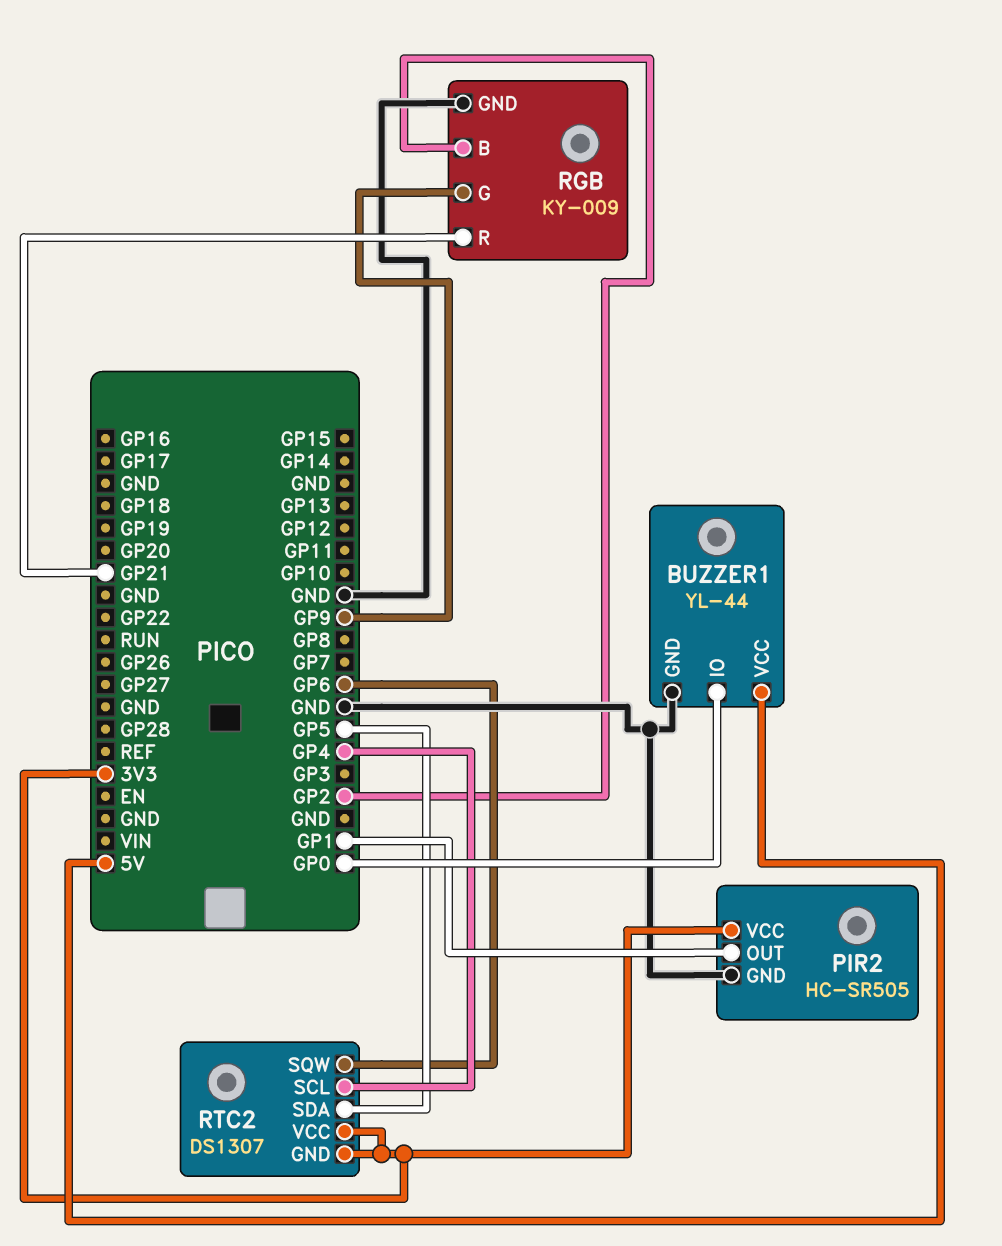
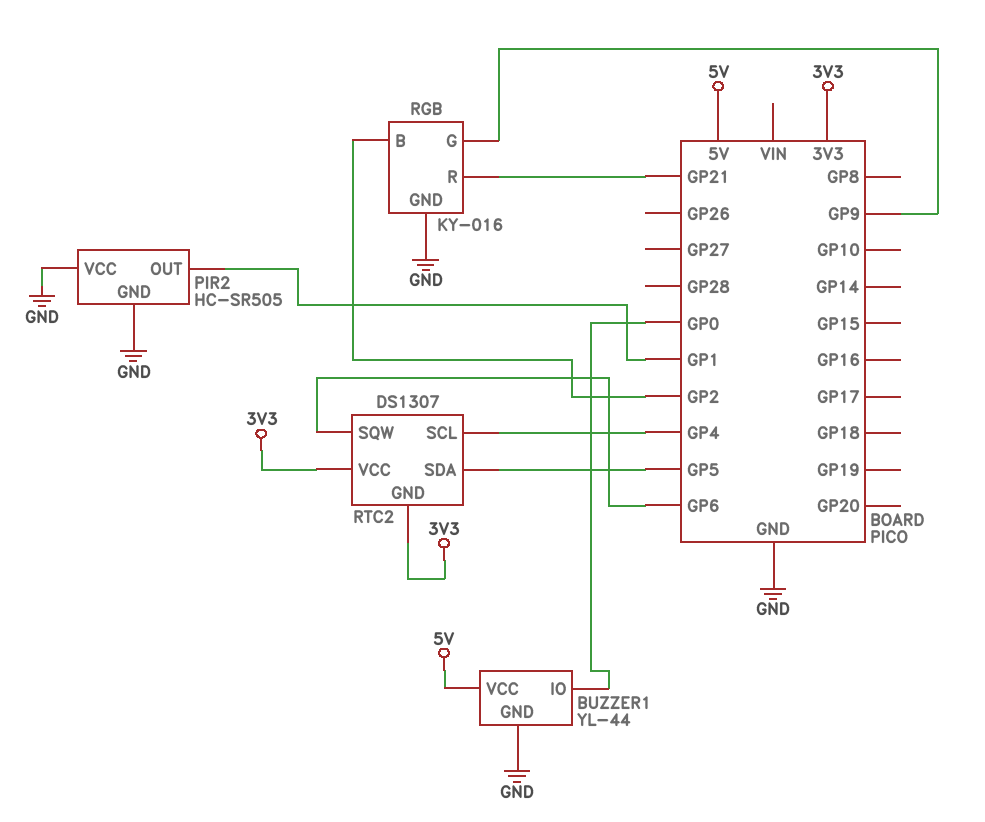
PIR2 pin VCC: 3V3 -> GND
RGB: KY-009 -> KY-016

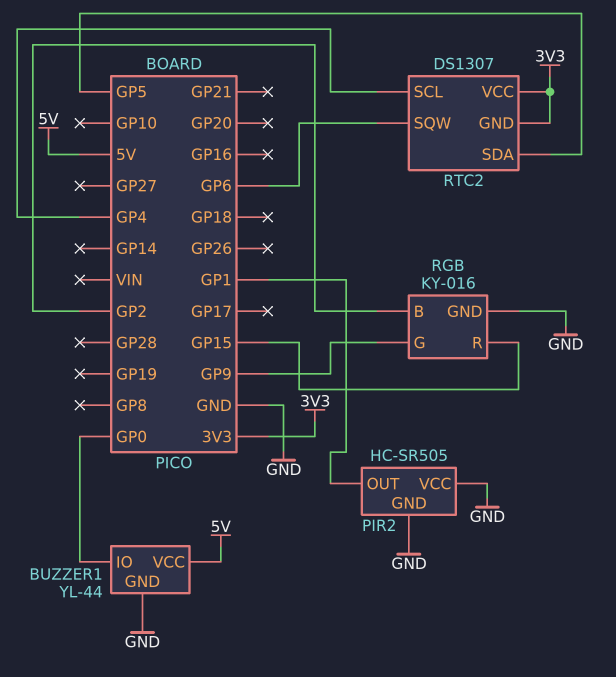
RGB pin R: GP21 -> GP15

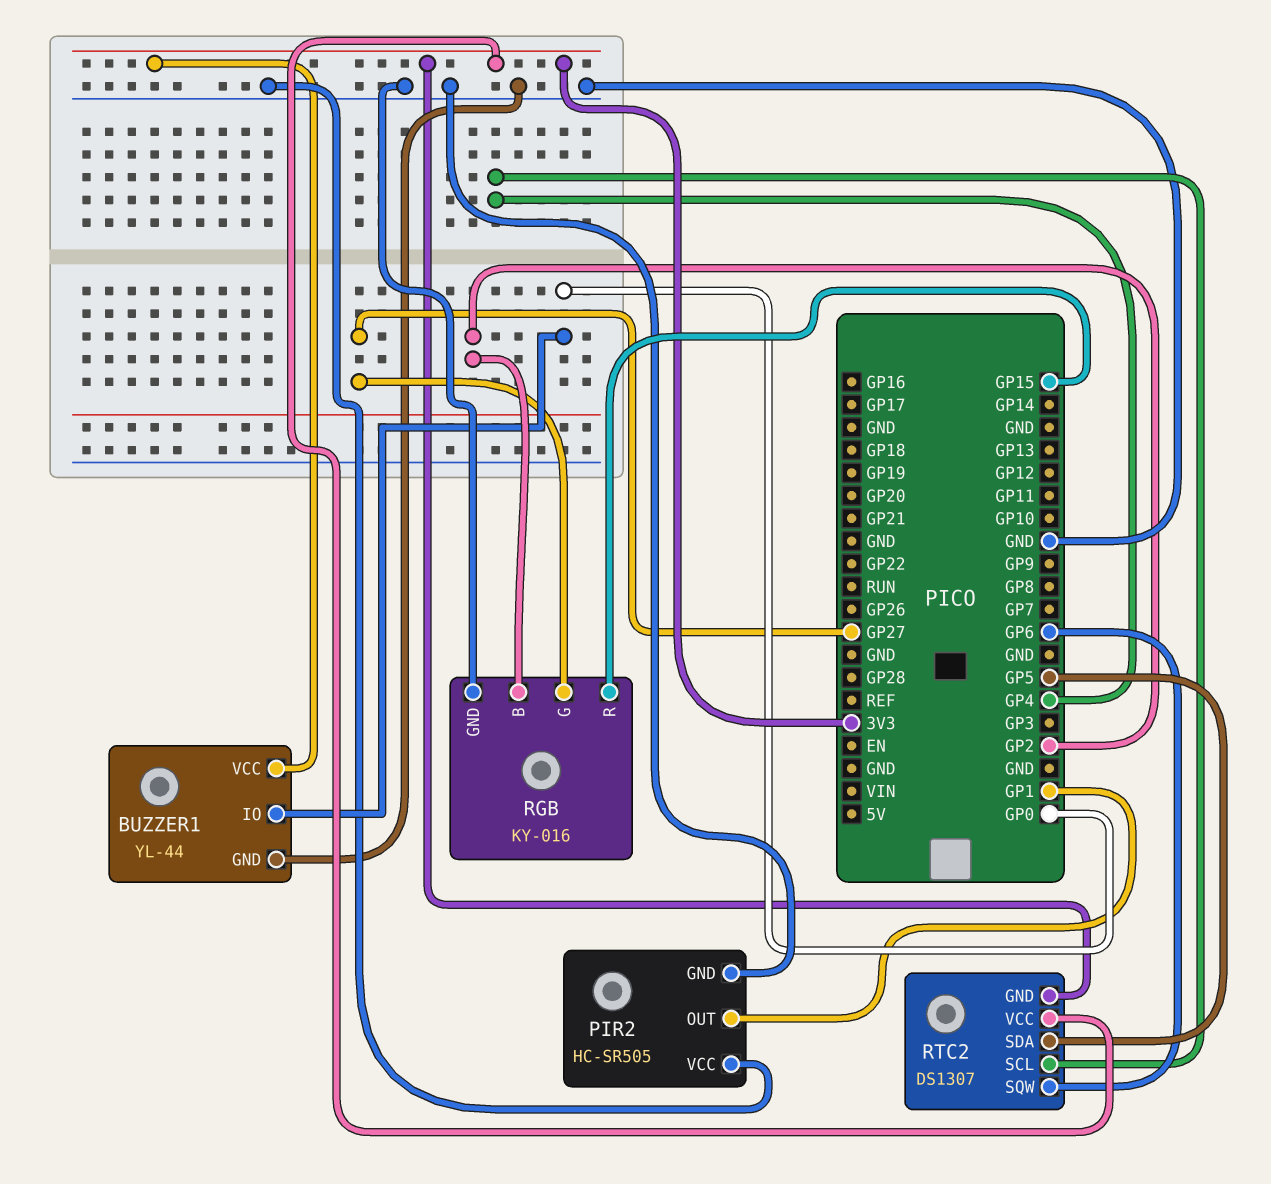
BUZZER1 pin VCC: 5V -> 3V3
RGB pin G: GP9 -> GP27

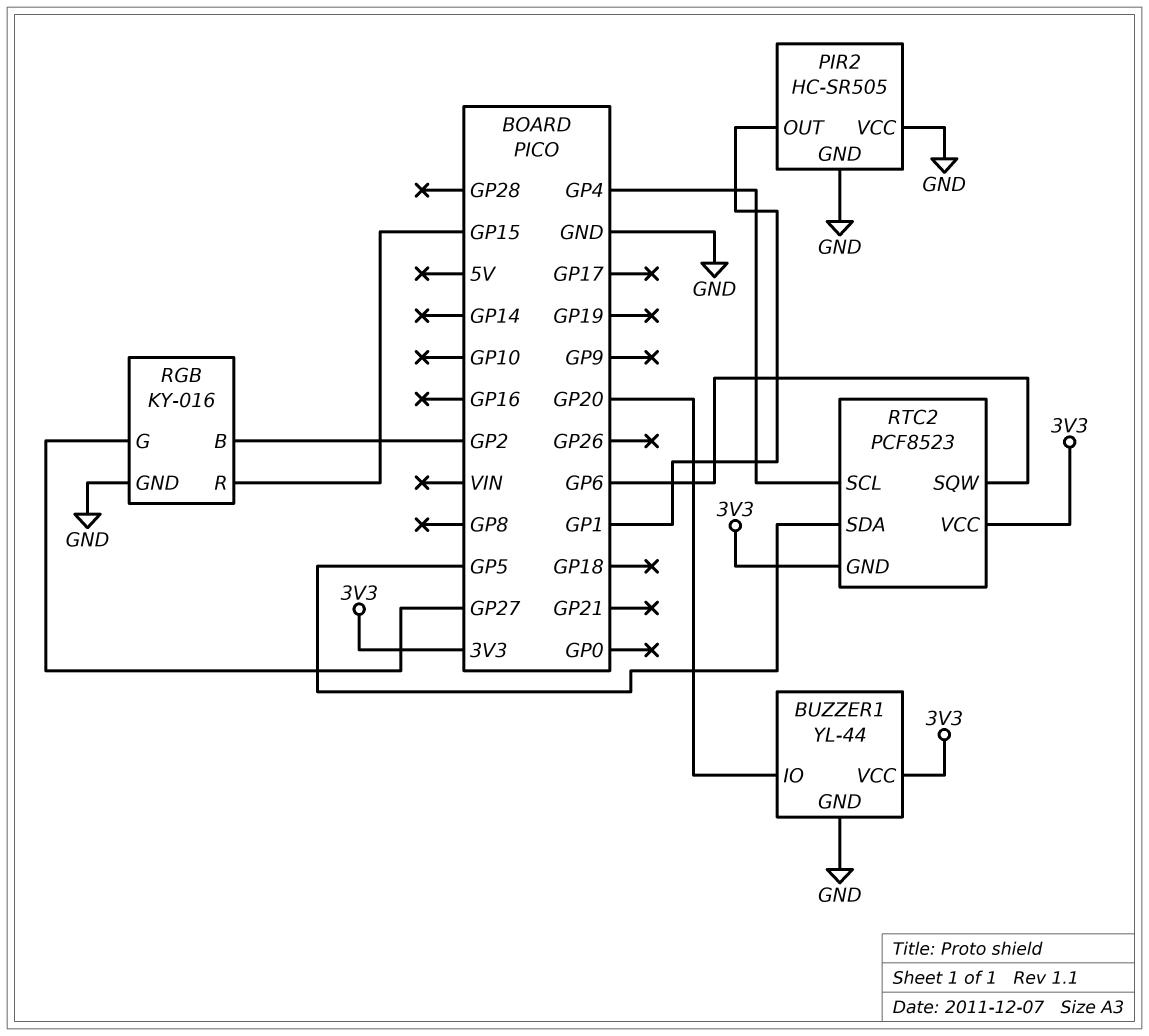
BUZZER1 pin IO: GP0 -> GP20
RTC2: DS1307 -> PCF8523

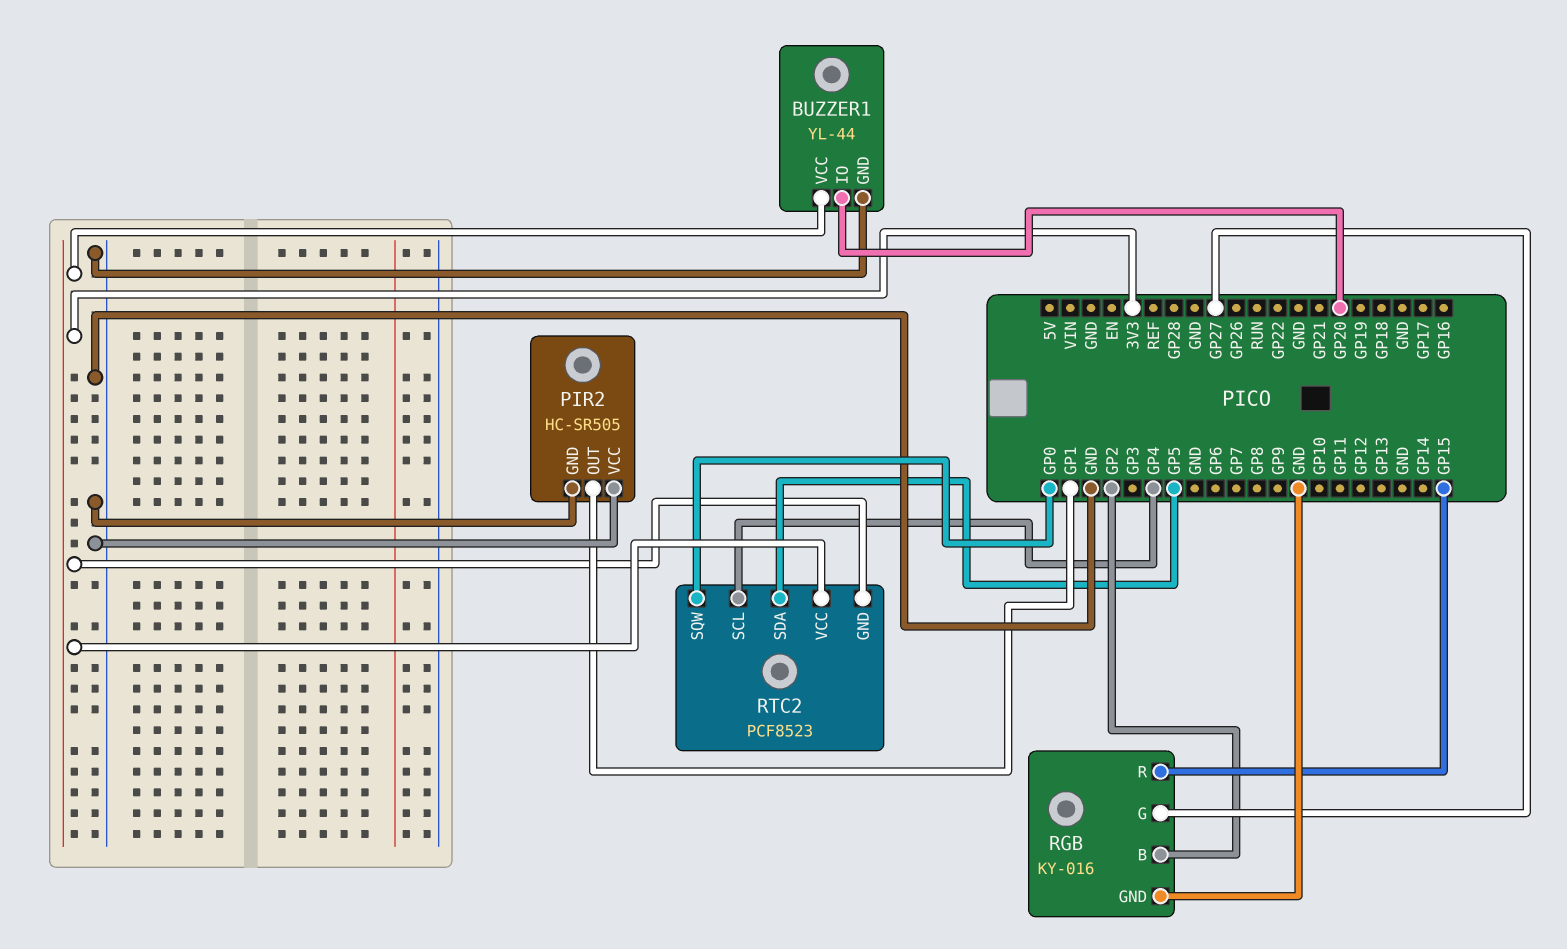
RTC2 pin SQW: GP6 -> GP0

